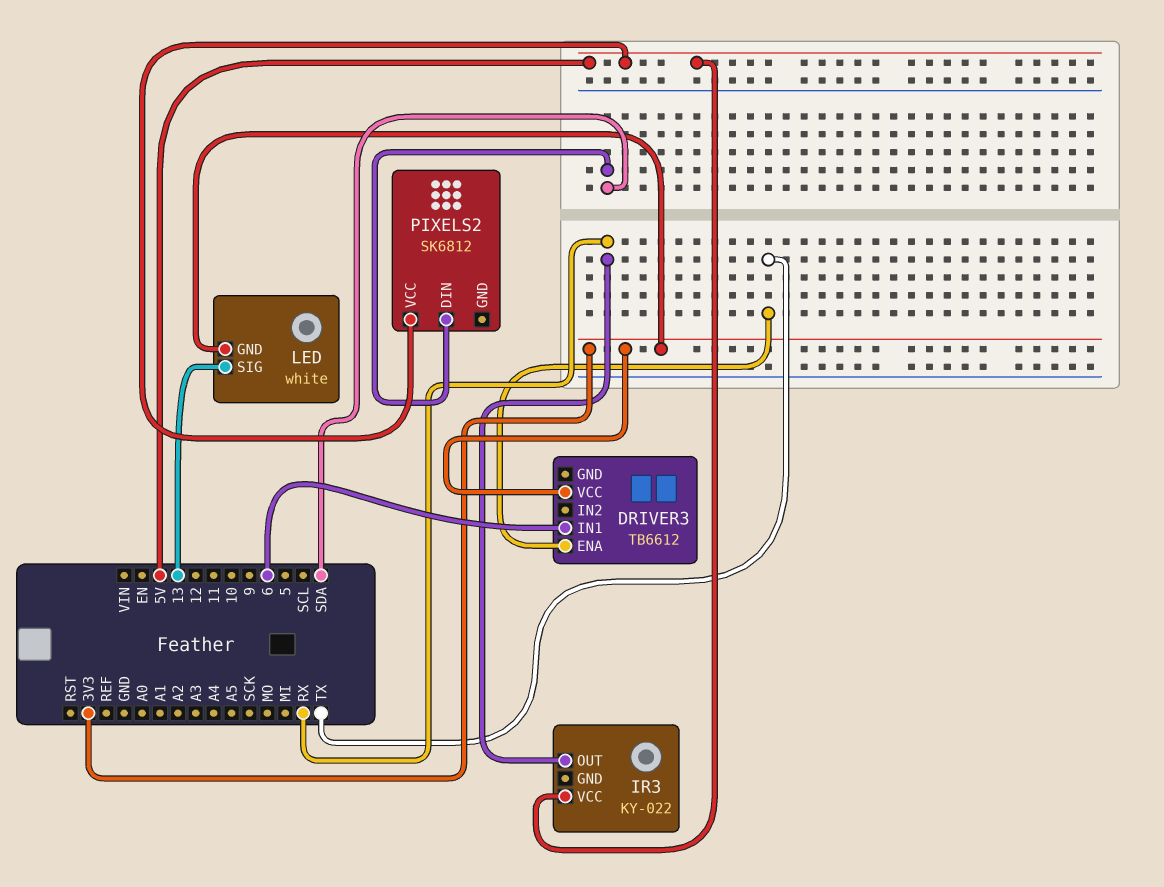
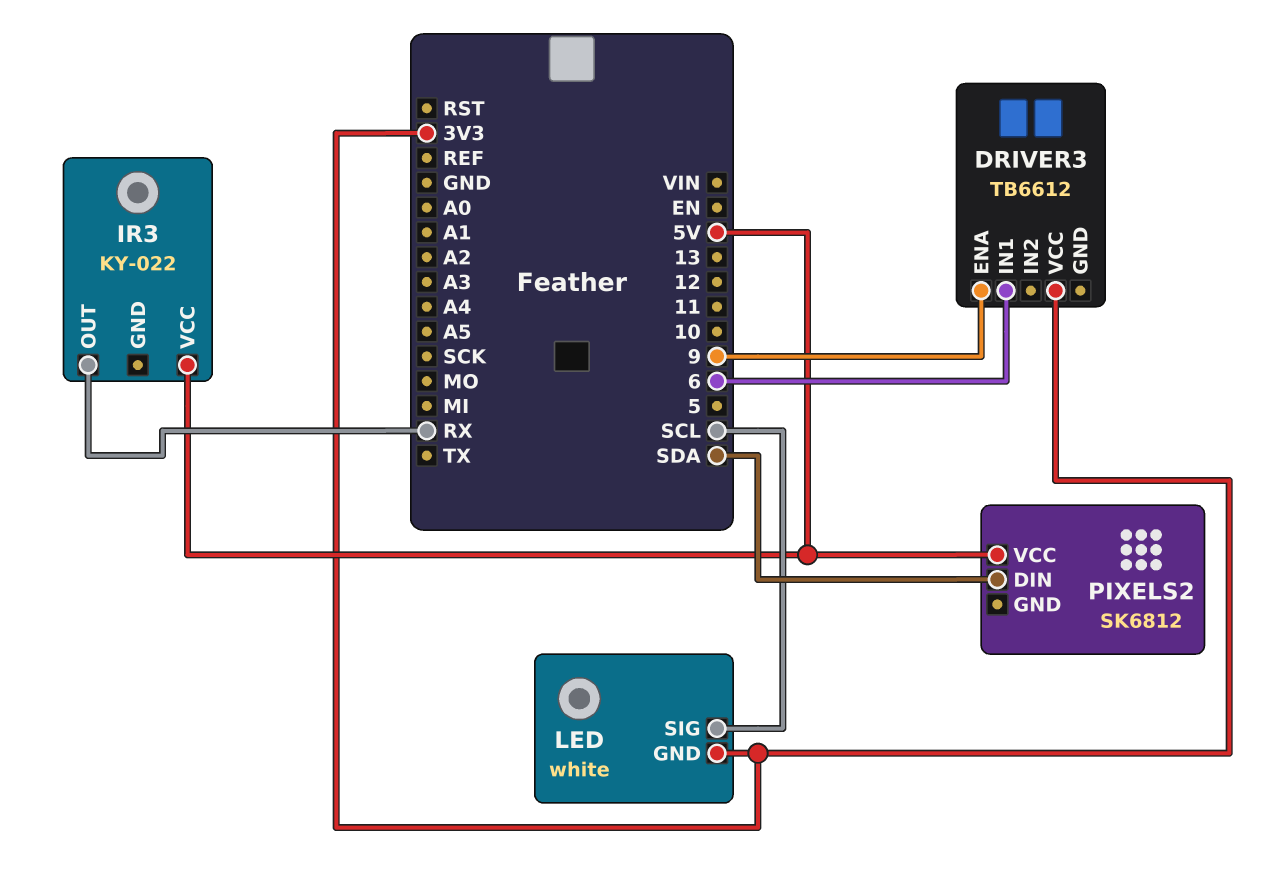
DRIVER3 pin ENA: TX -> 9
LED pin SIG: 13 -> SCL

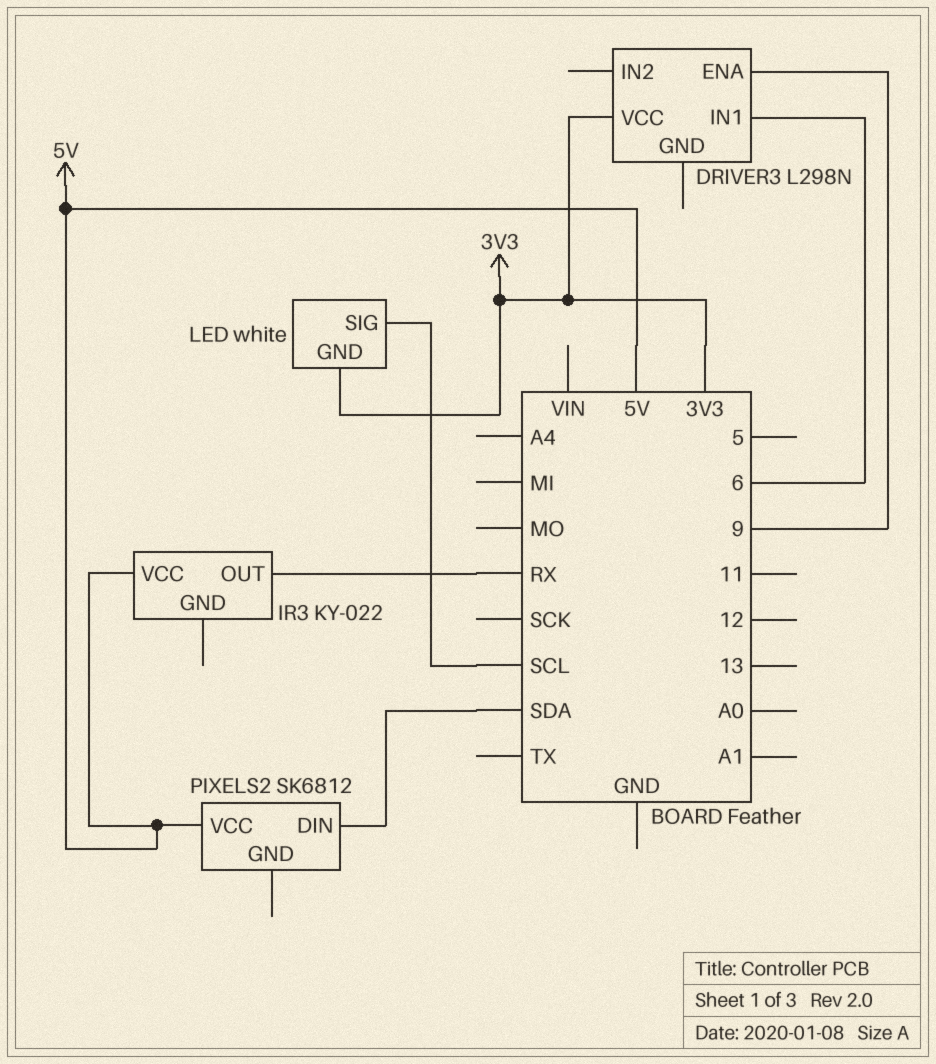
DRIVER3: TB6612 -> L298N

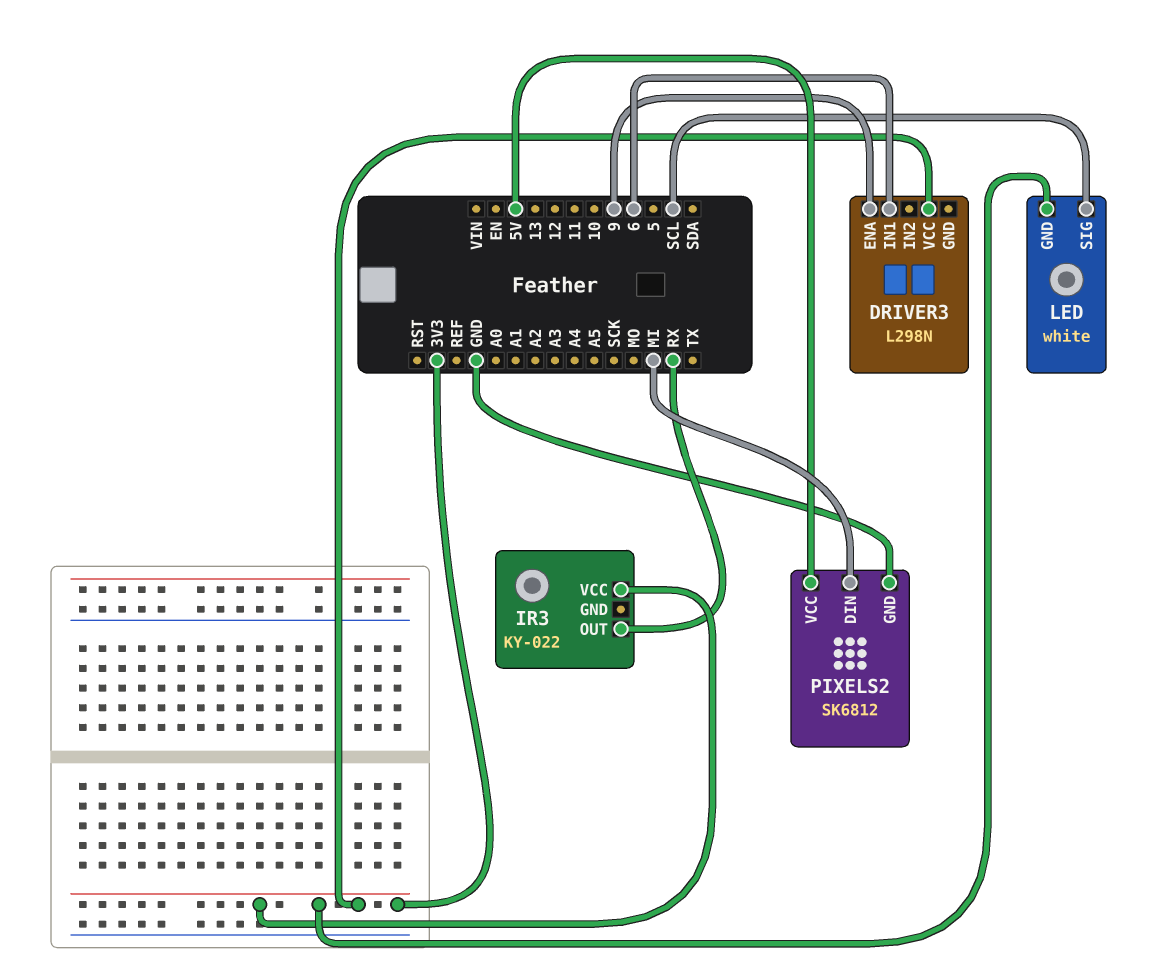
IR3 pin VCC: 5V -> 3V3
PIXELS2 pin DIN: SDA -> MI
PIXELS2 pin GND: none -> GND

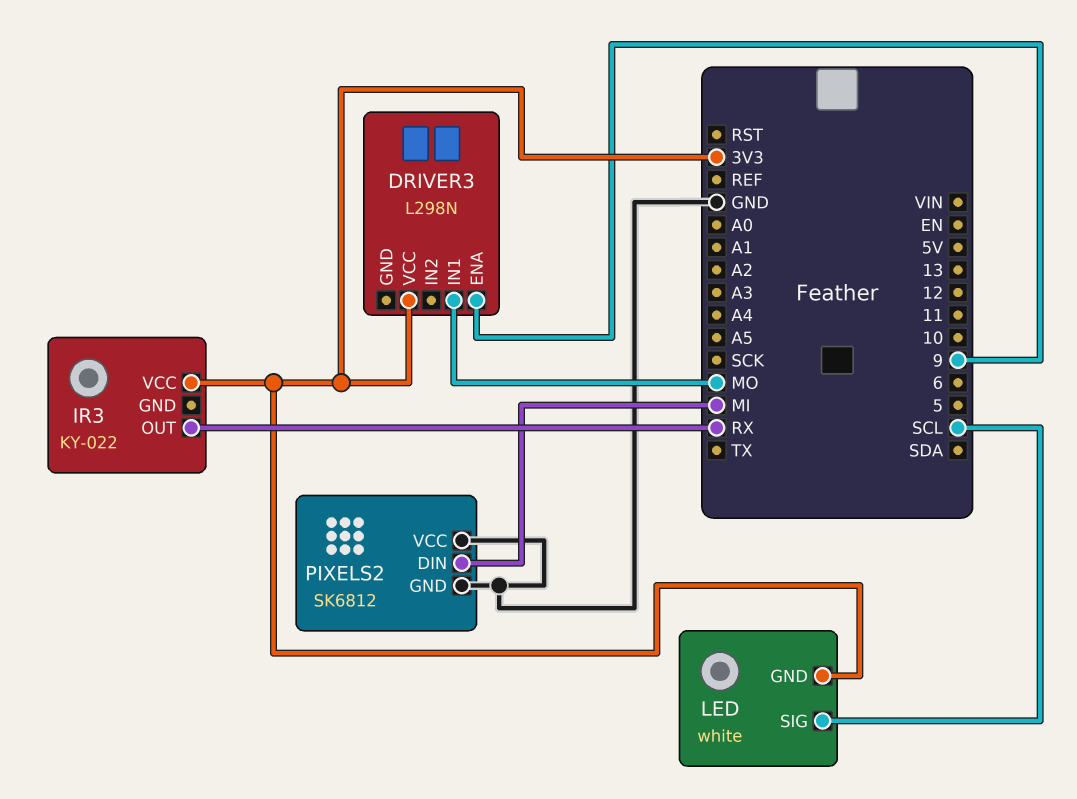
DRIVER3 pin IN1: 6 -> MO
PIXELS2 pin VCC: 5V -> GND

